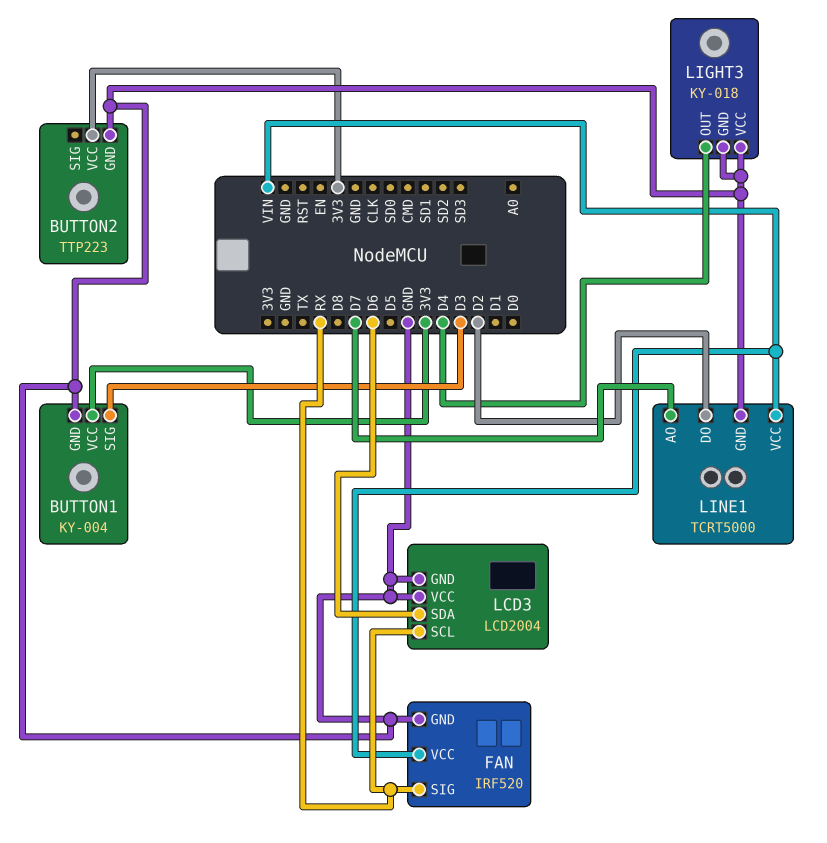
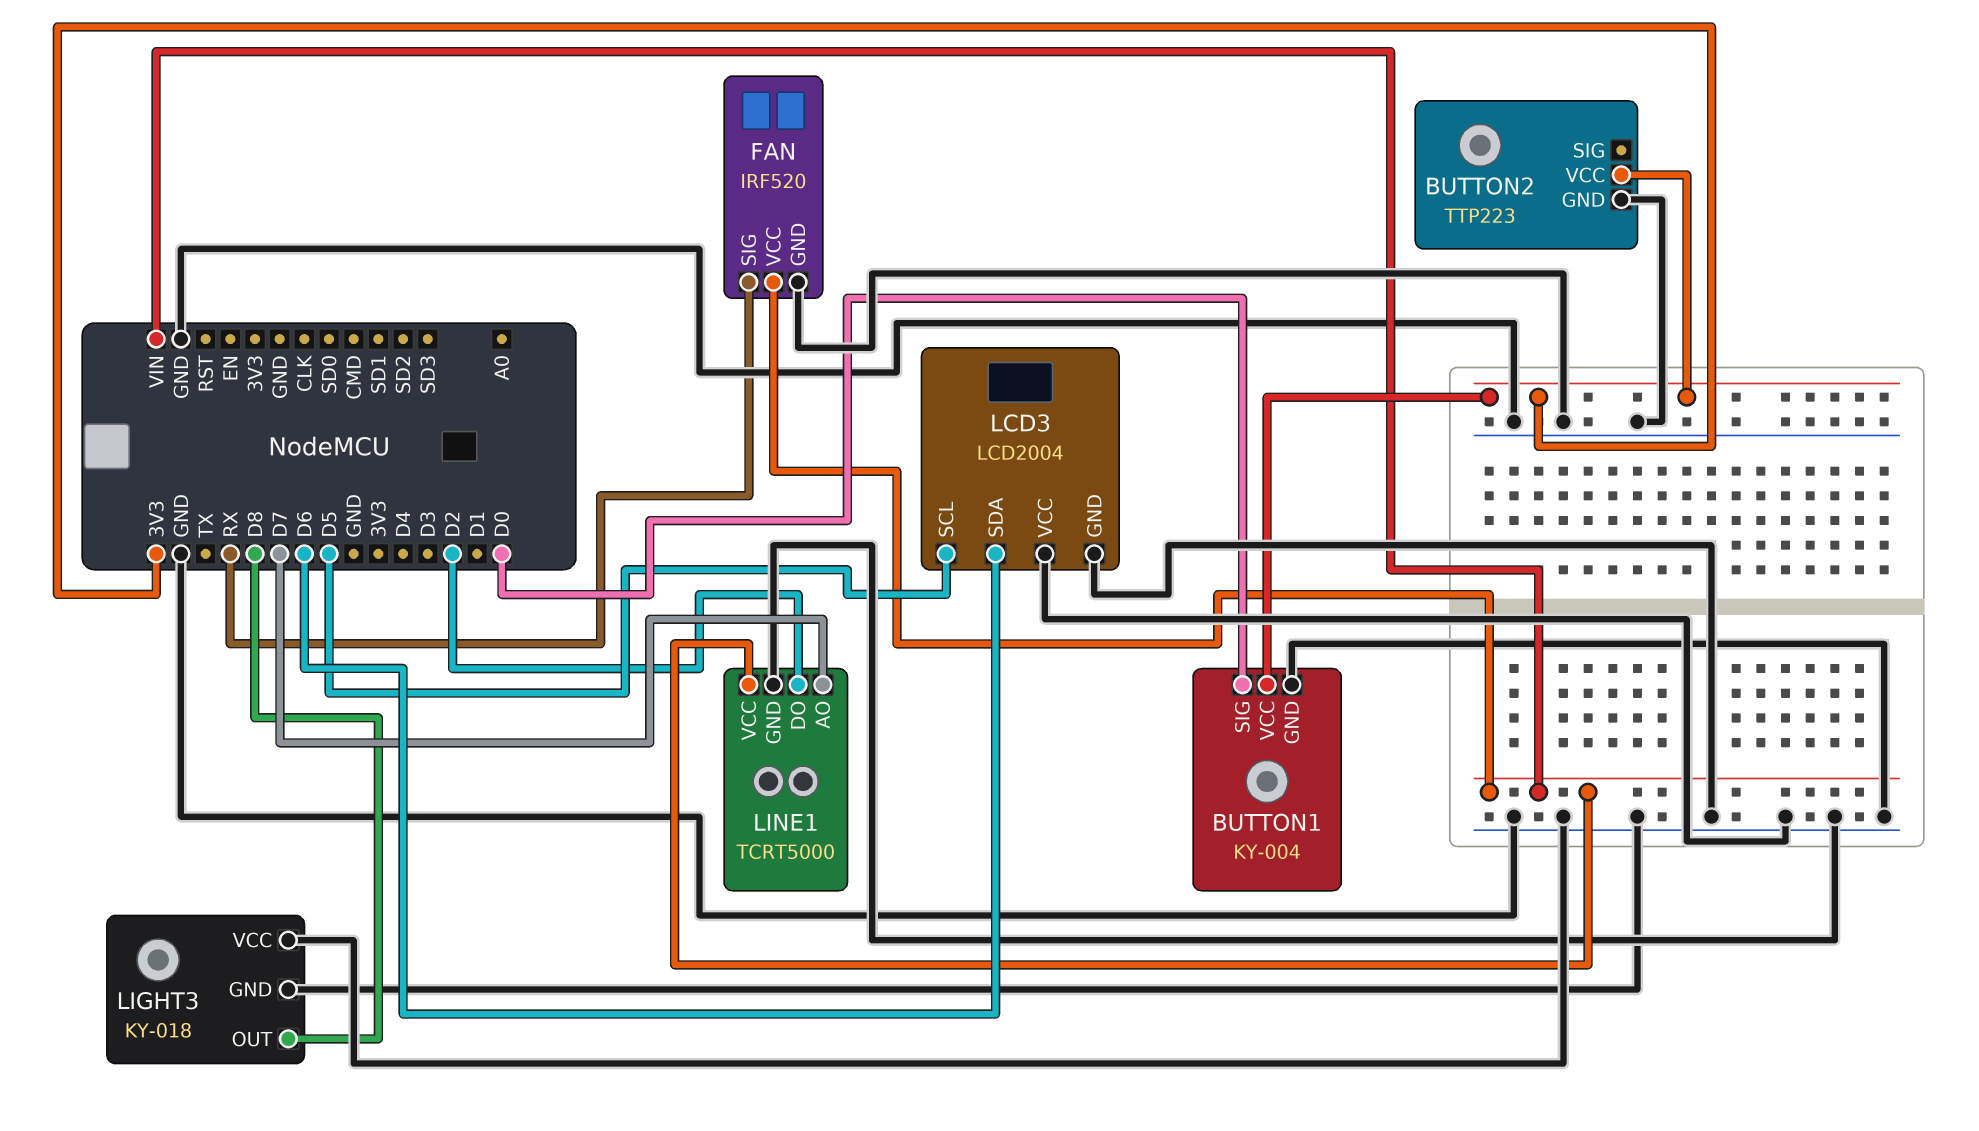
BUTTON1 pin SIG: D3 -> D0
LCD3 pin SCL: RX -> D5
LIGHT3 pin OUT: D4 -> D8

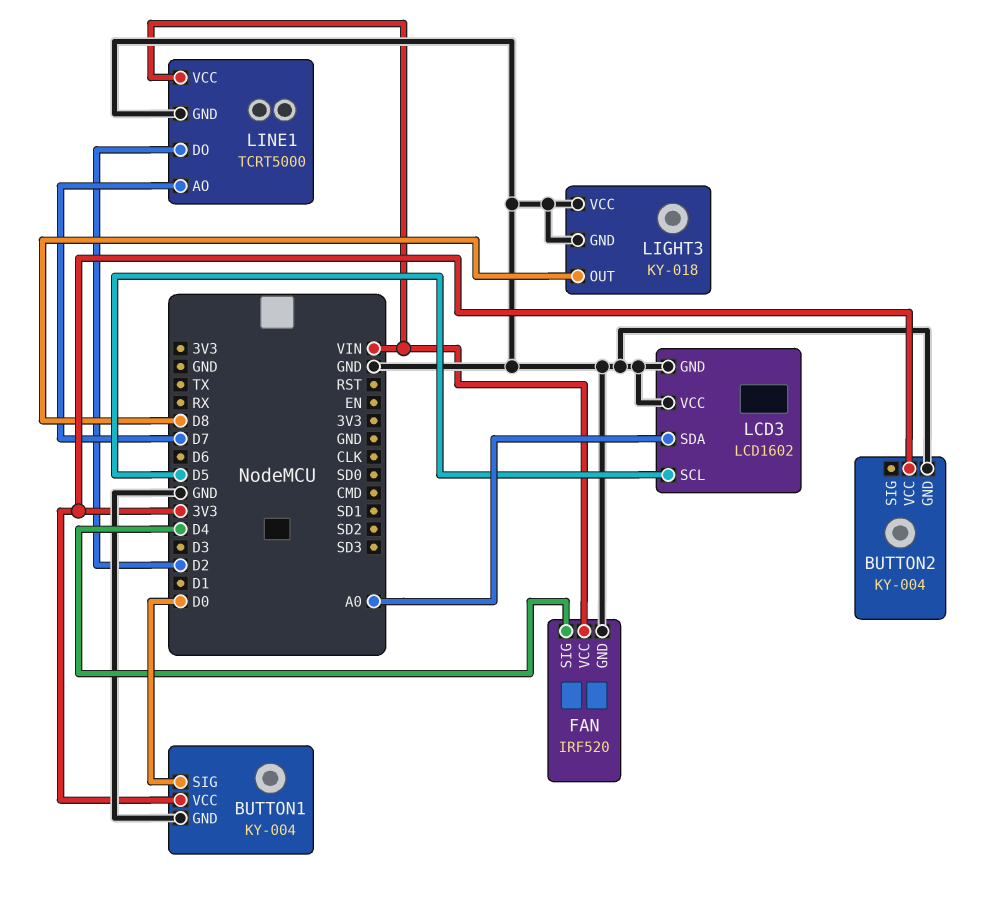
BUTTON2: TTP223 -> KY-004
FAN pin SIG: RX -> D4
LCD3: LCD2004 -> LCD1602
LCD3 pin SDA: D6 -> A0

